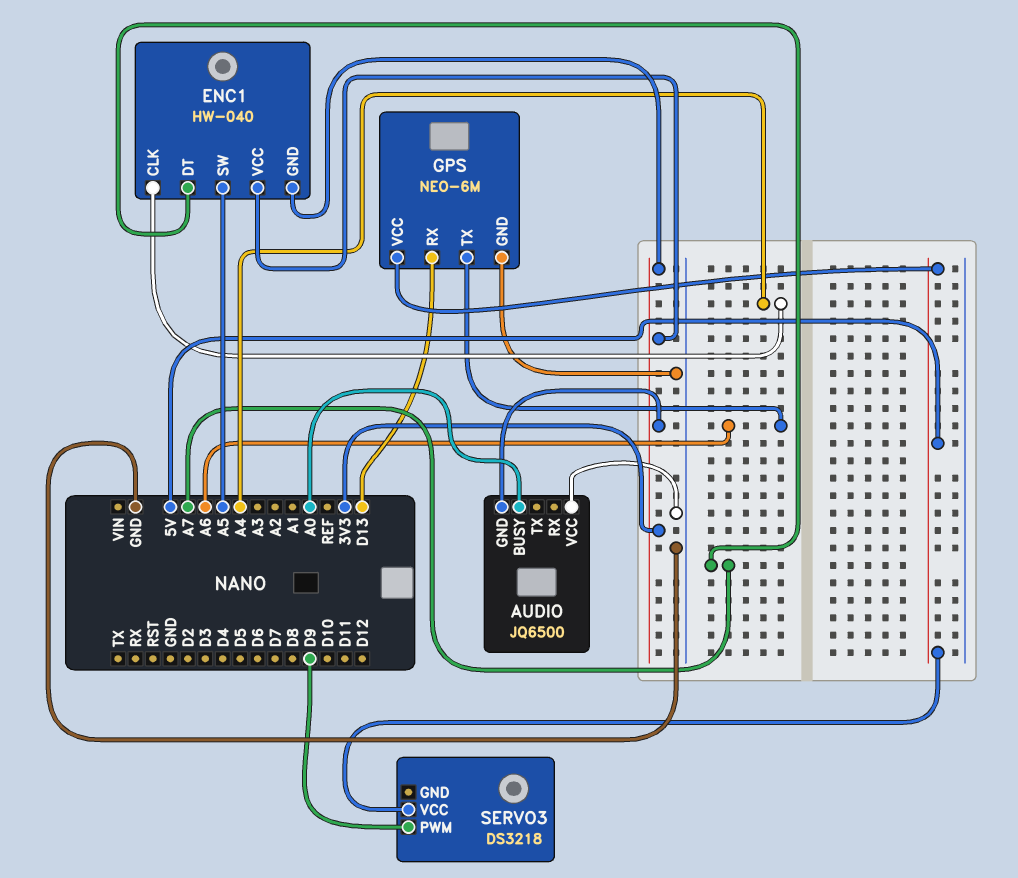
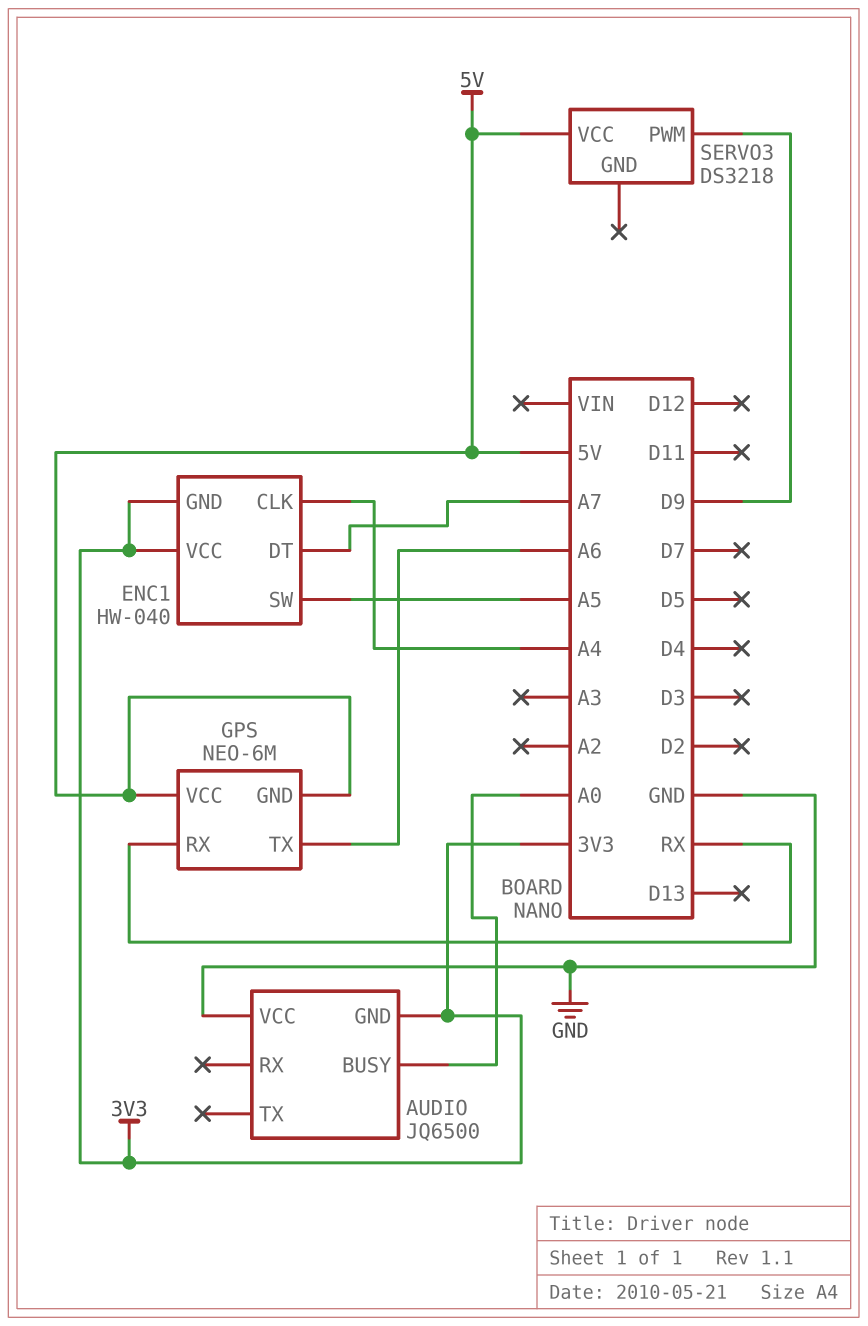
GPS pin GND: GND -> 5V
GPS pin RX: D13 -> RX

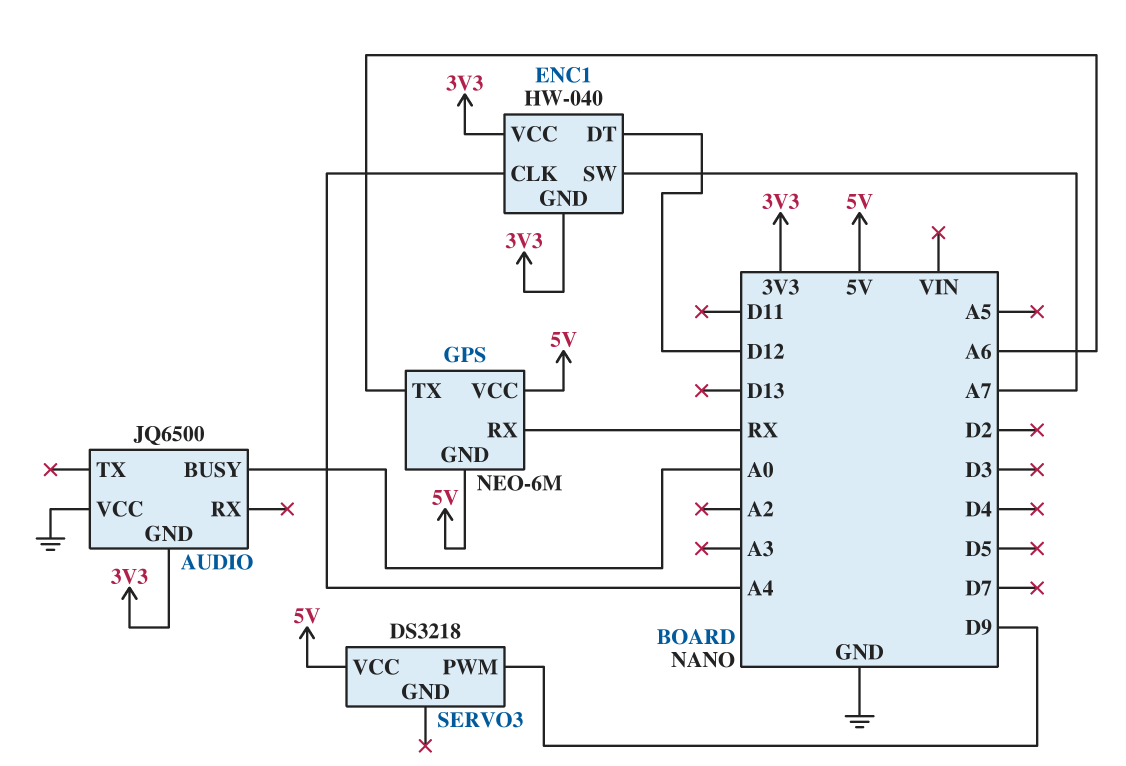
ENC1 pin DT: A7 -> D12
ENC1 pin SW: A5 -> A7

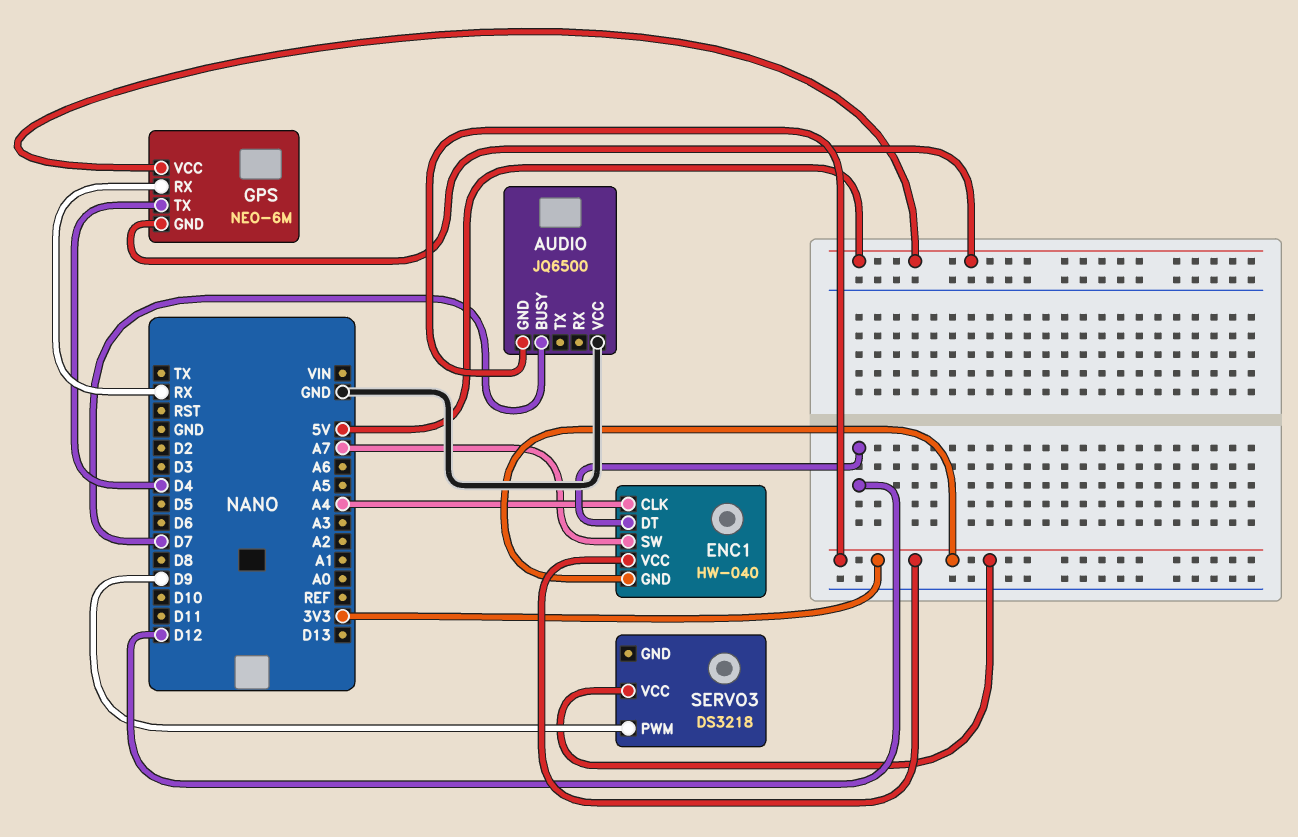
AUDIO pin BUSY: A0 -> D7
GPS pin TX: A6 -> D4
SERVO3 pin VCC: 5V -> 3V3

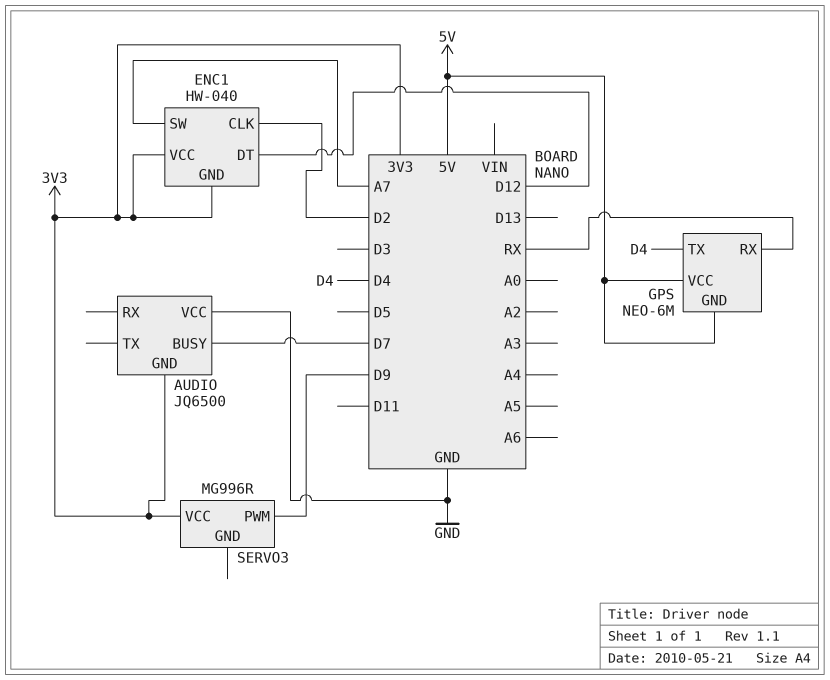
ENC1 pin CLK: A4 -> D2
SERVO3: DS3218 -> MG996R

